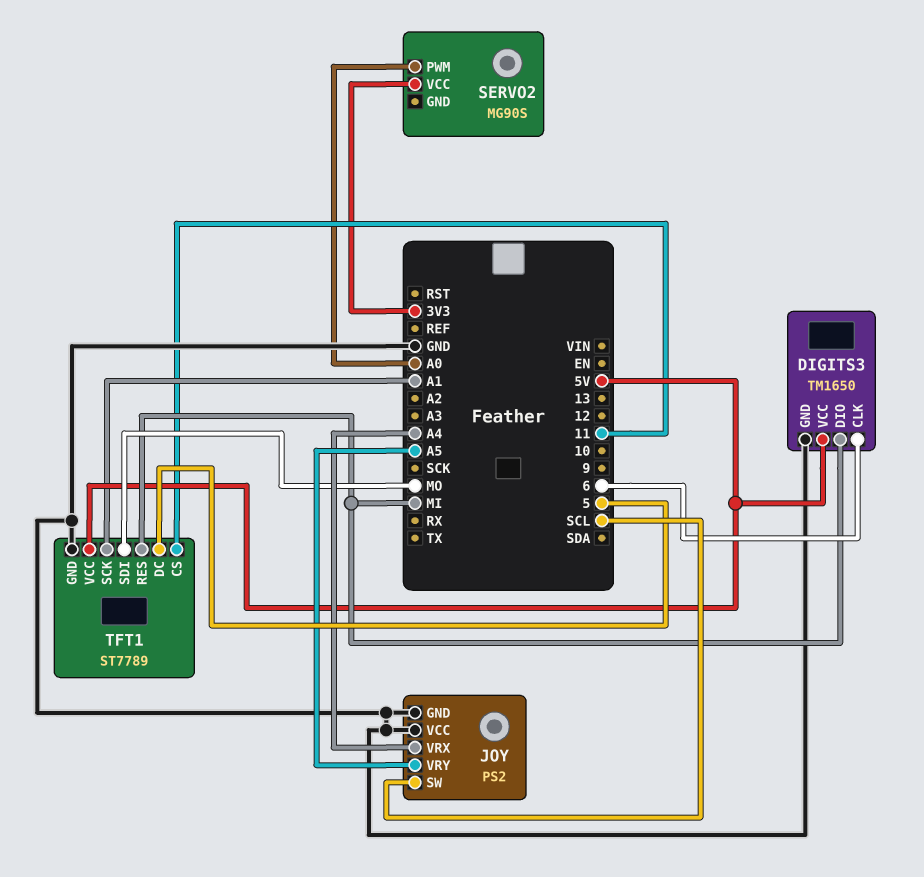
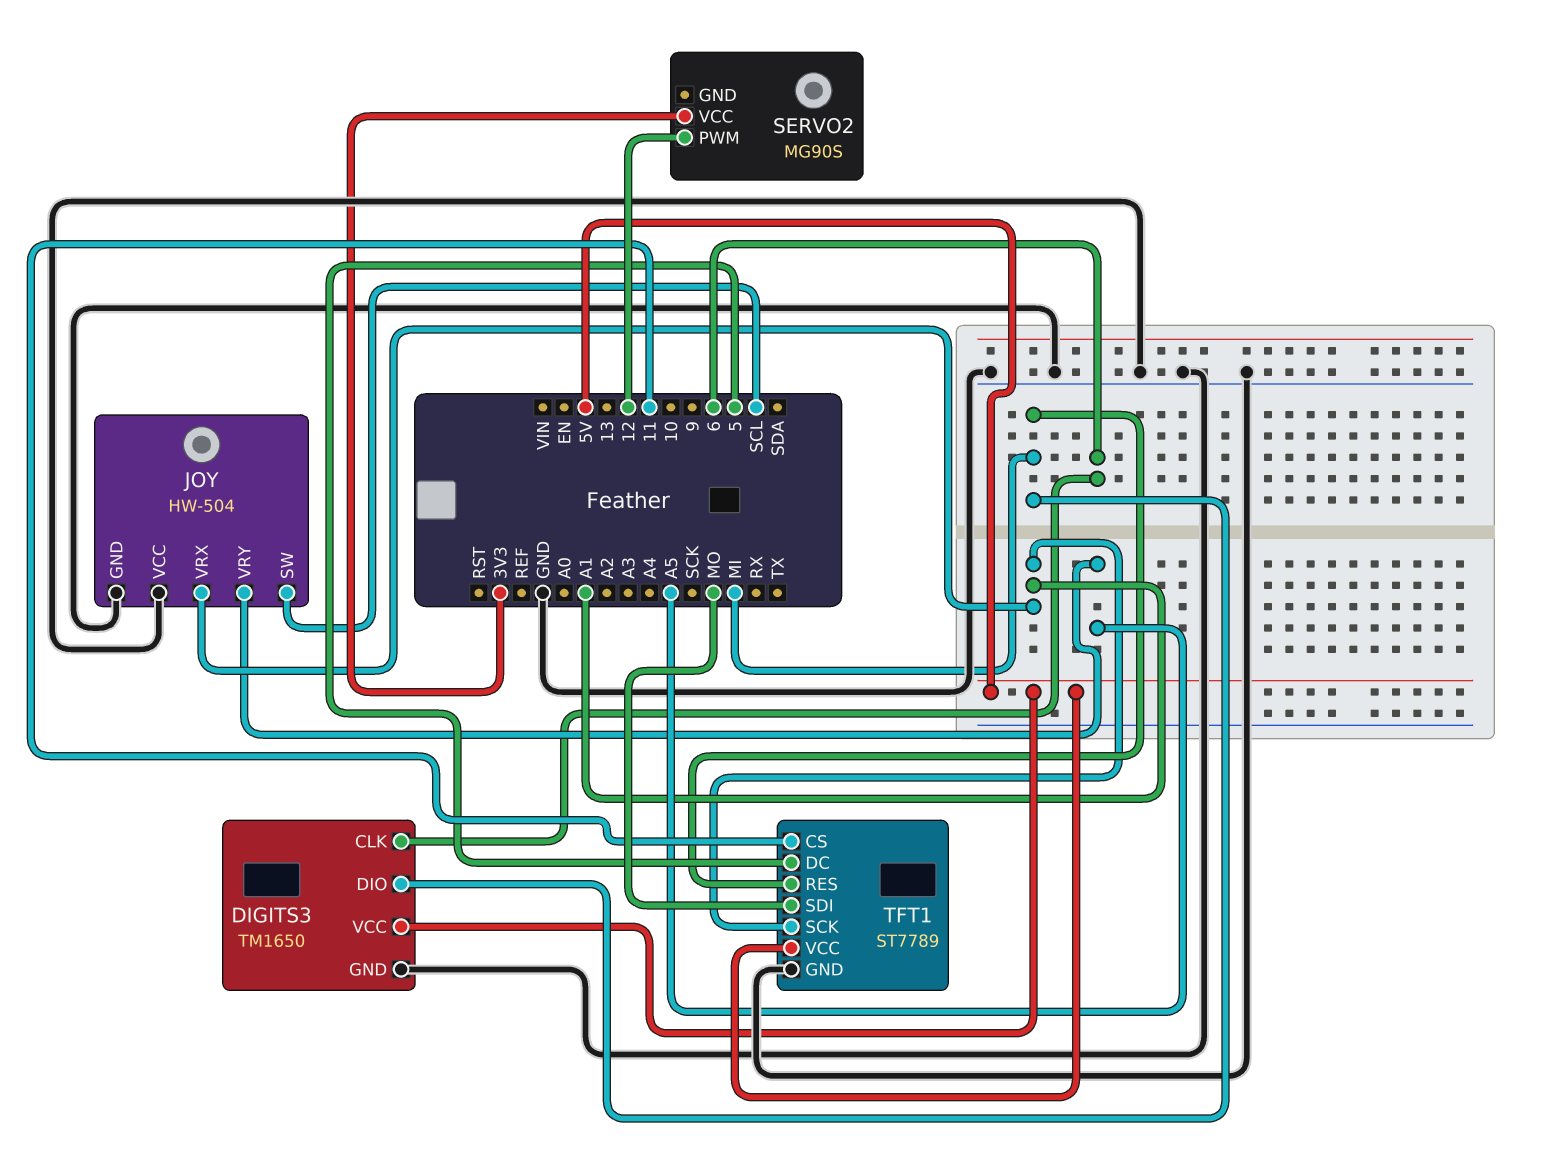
JOY: PS2 -> HW-504
JOY pin VRX: A4 -> A1
SERVO2 pin PWM: A0 -> 12

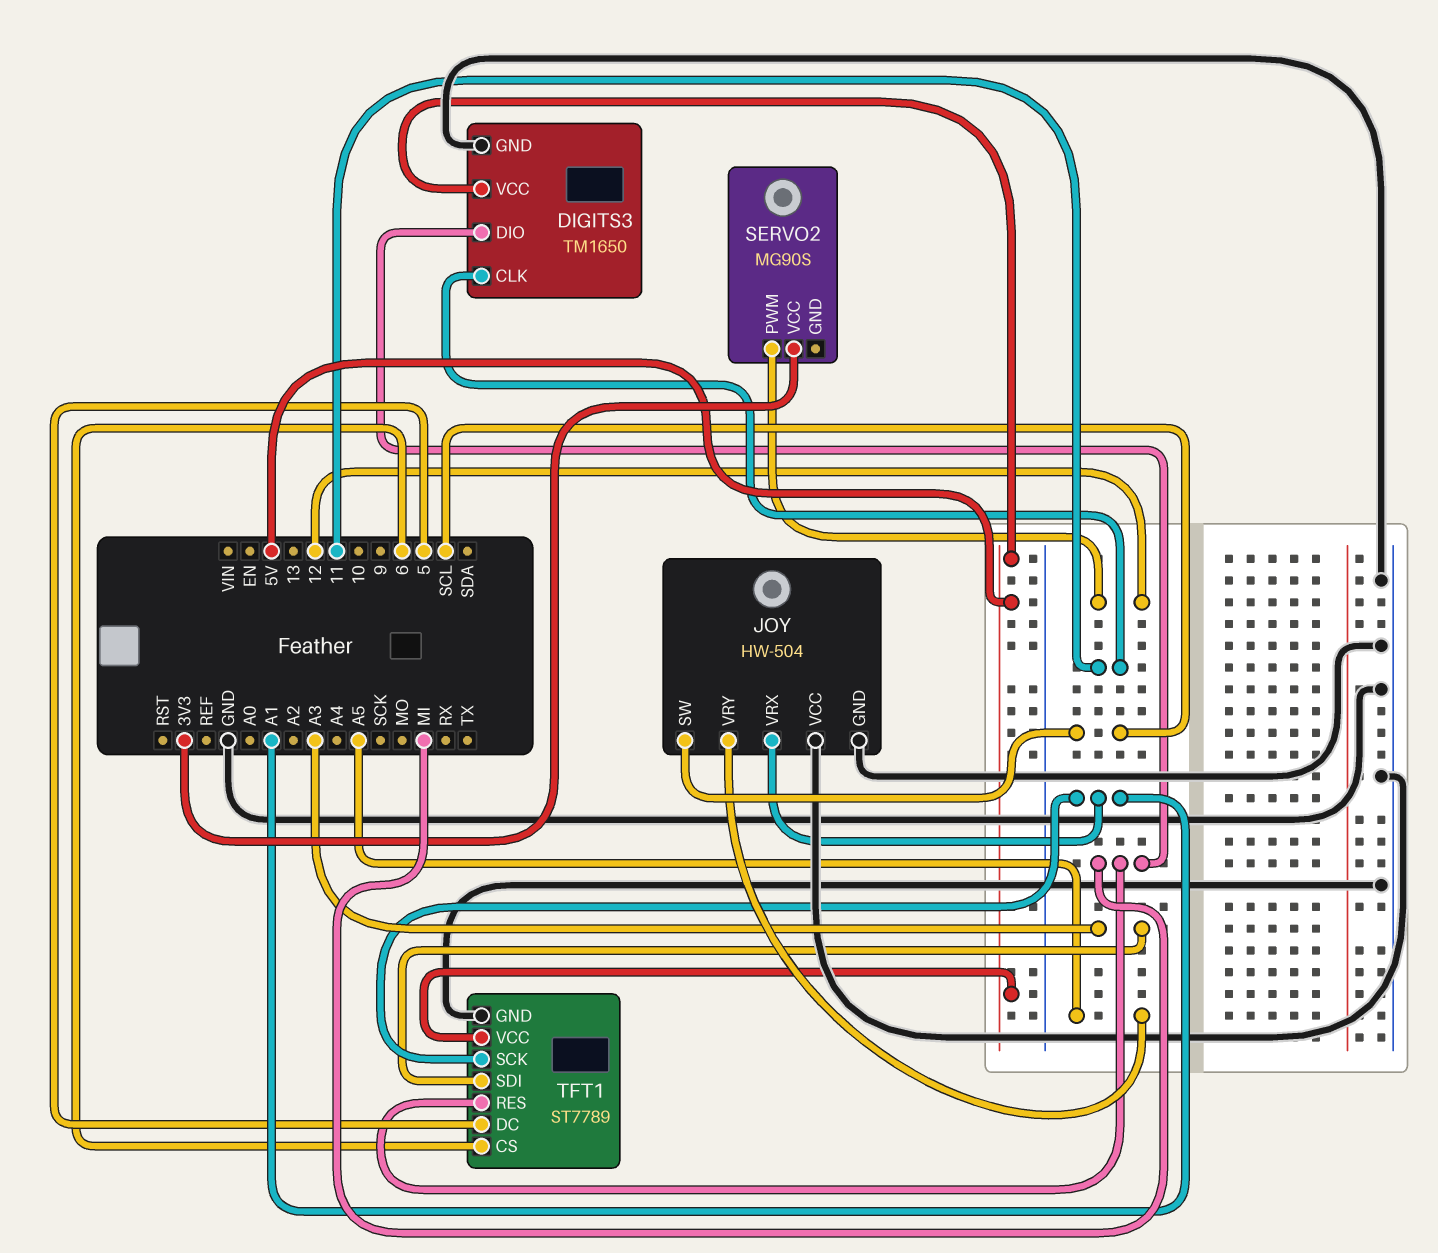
DIGITS3 pin CLK: 6 -> 11
TFT1 pin CS: 11 -> 6
TFT1 pin SDI: MO -> A3

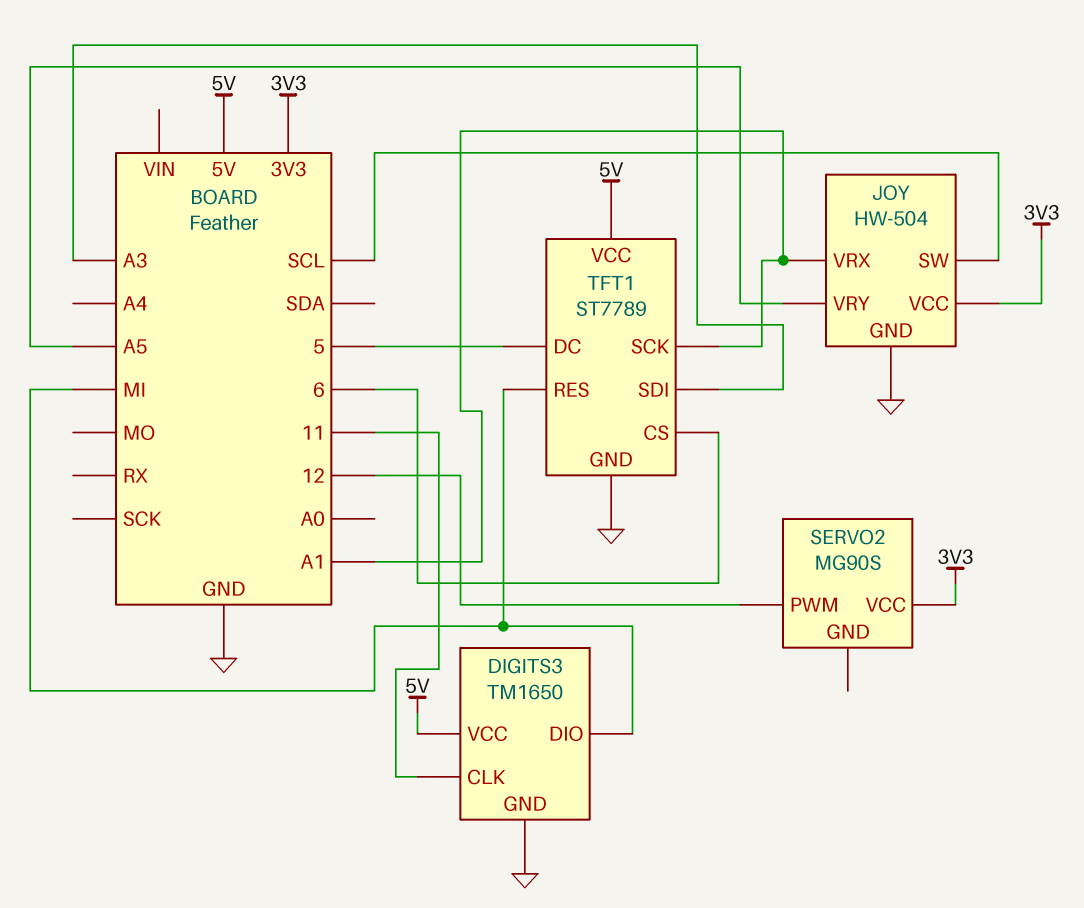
JOY pin VCC: GND -> 3V3

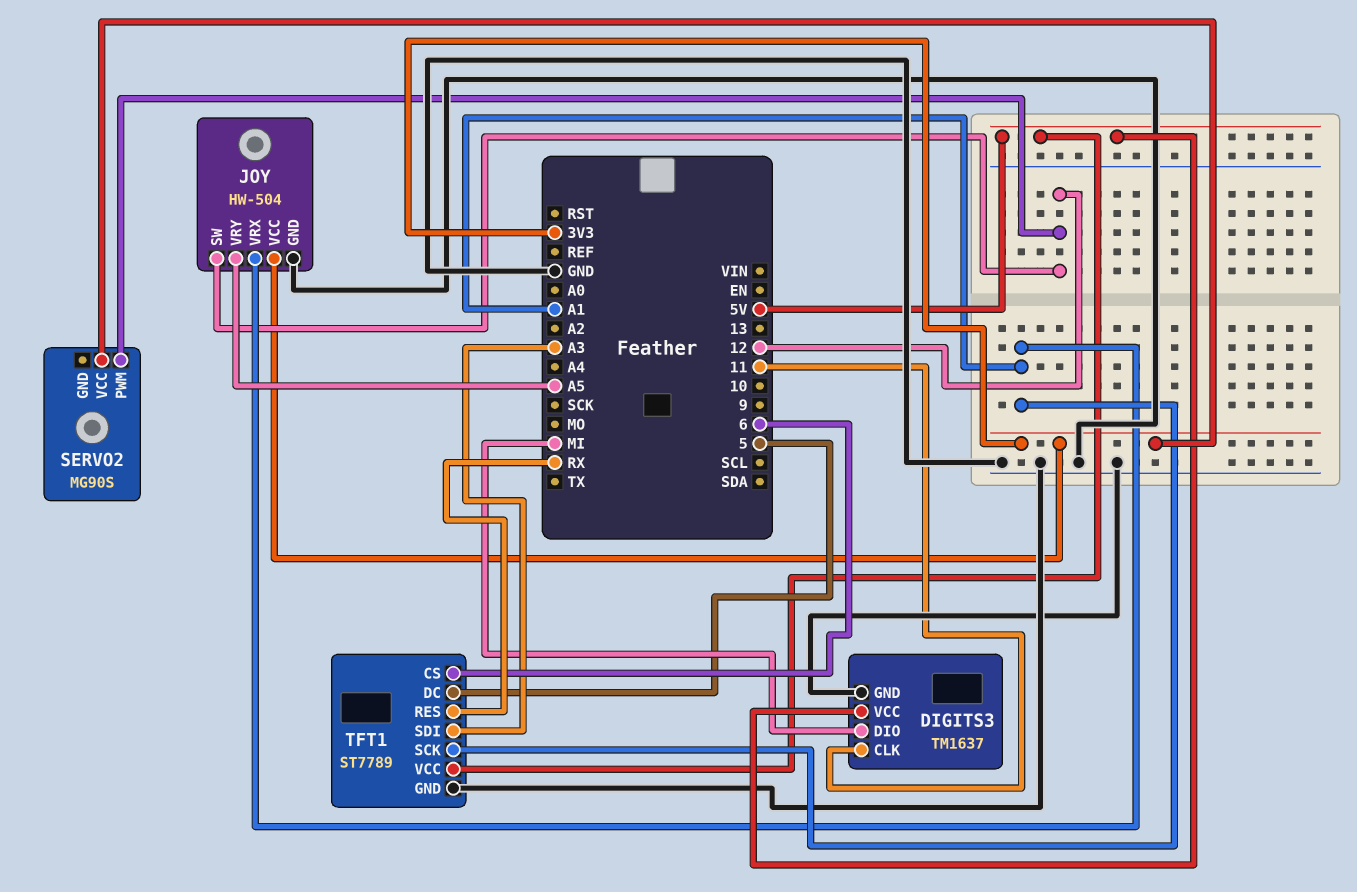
DIGITS3: TM1650 -> TM1637
JOY pin SW: SCL -> 12
TFT1 pin RES: MI -> RX

